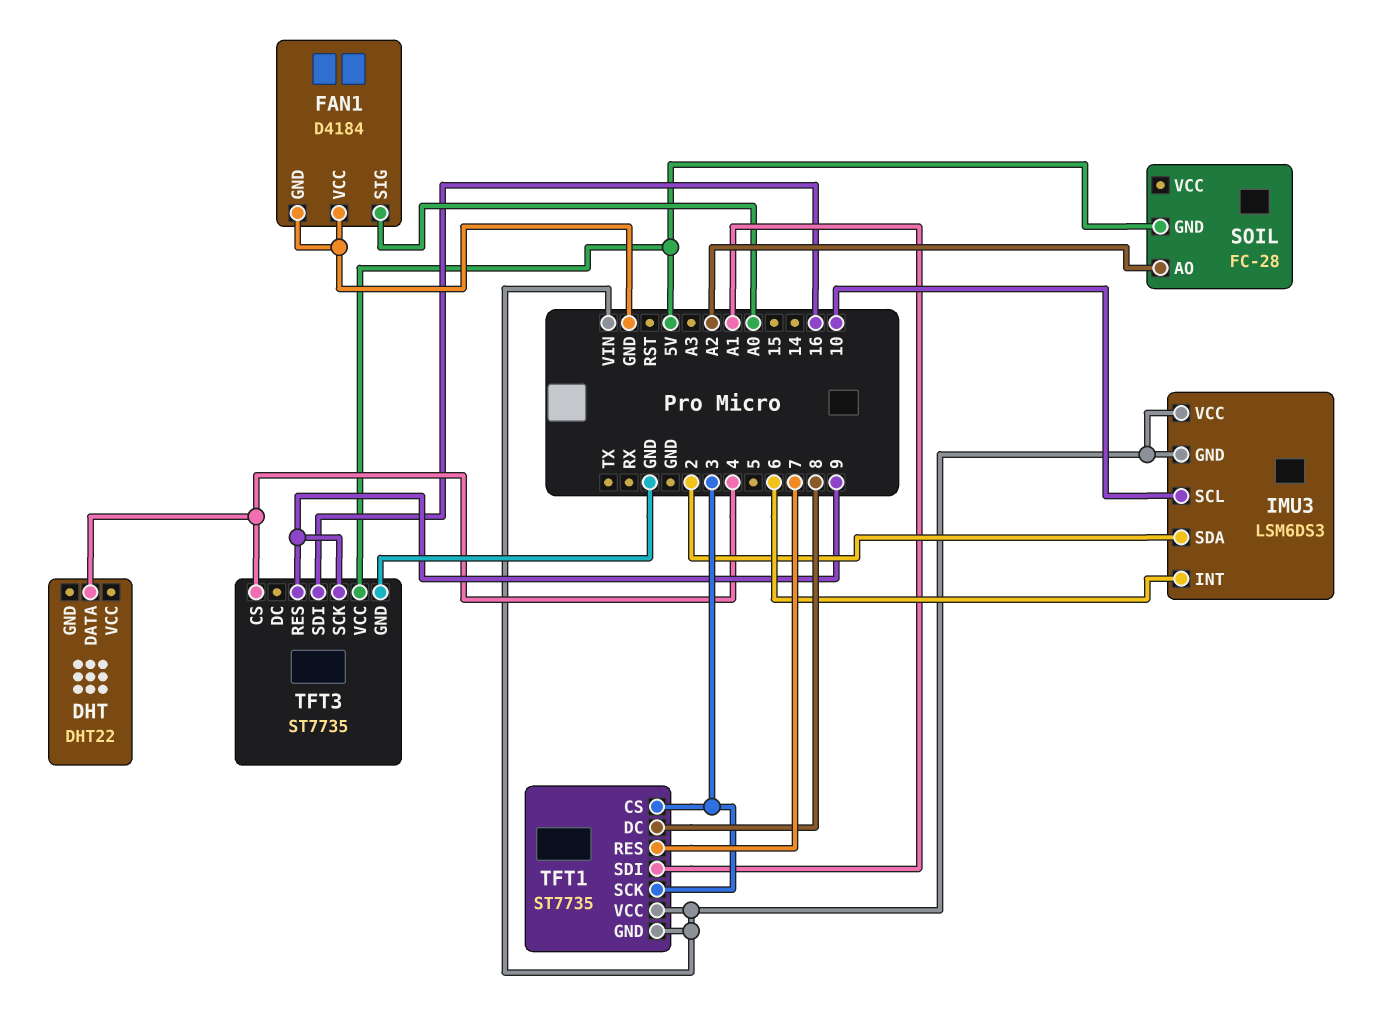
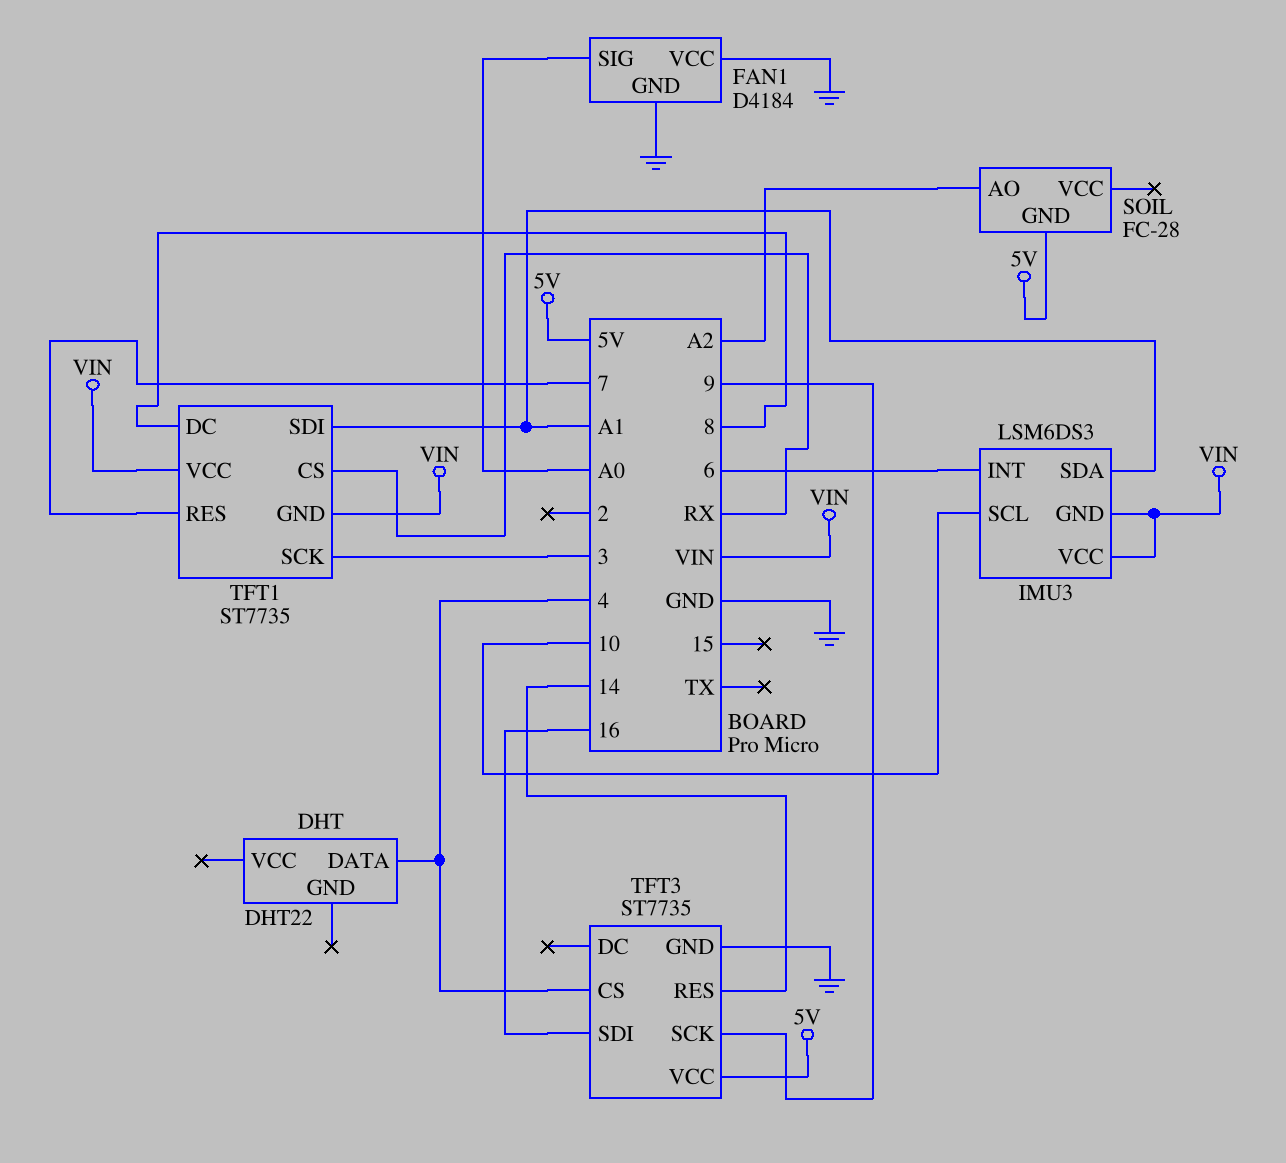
IMU3 pin SDA: 2 -> A1
TFT1 pin CS: 3 -> RX
TFT3 pin RES: 9 -> 14

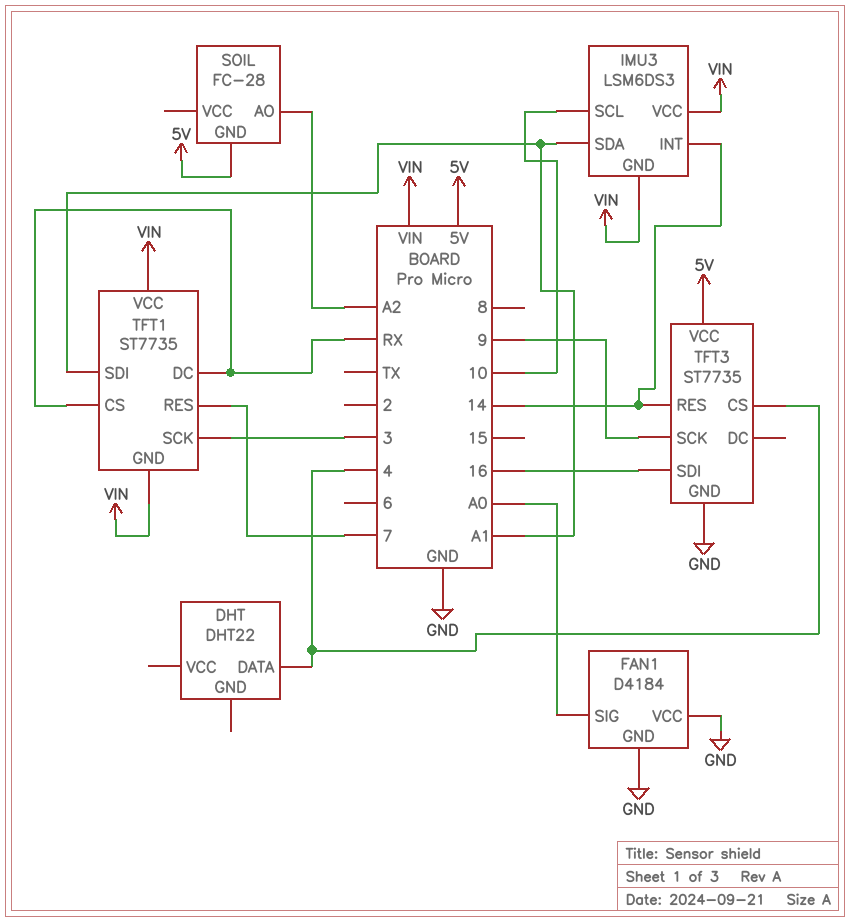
IMU3 pin INT: 6 -> 14
TFT1 pin DC: 8 -> RX

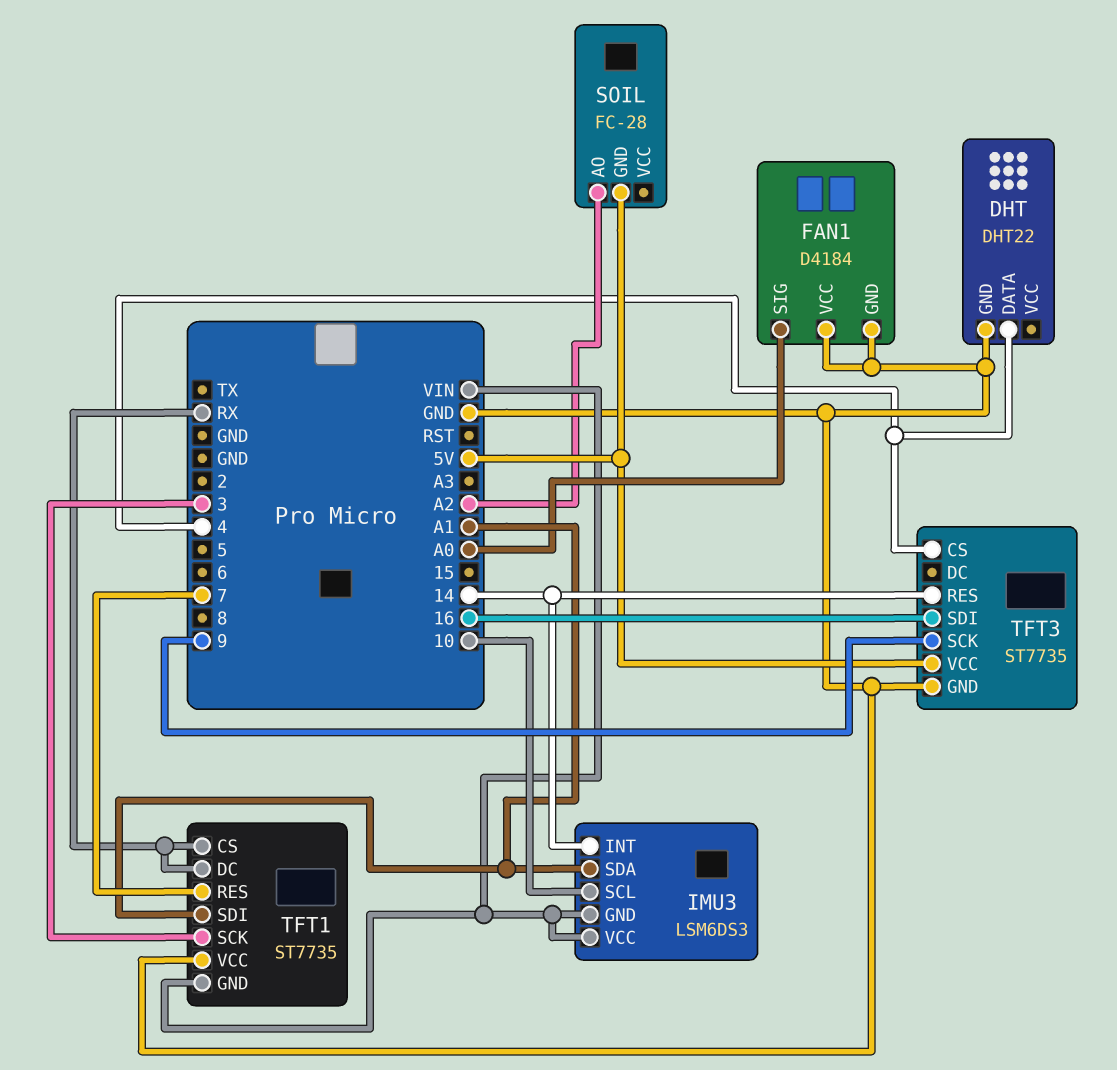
DHT pin GND: none -> GND
TFT1 pin VCC: VIN -> GND

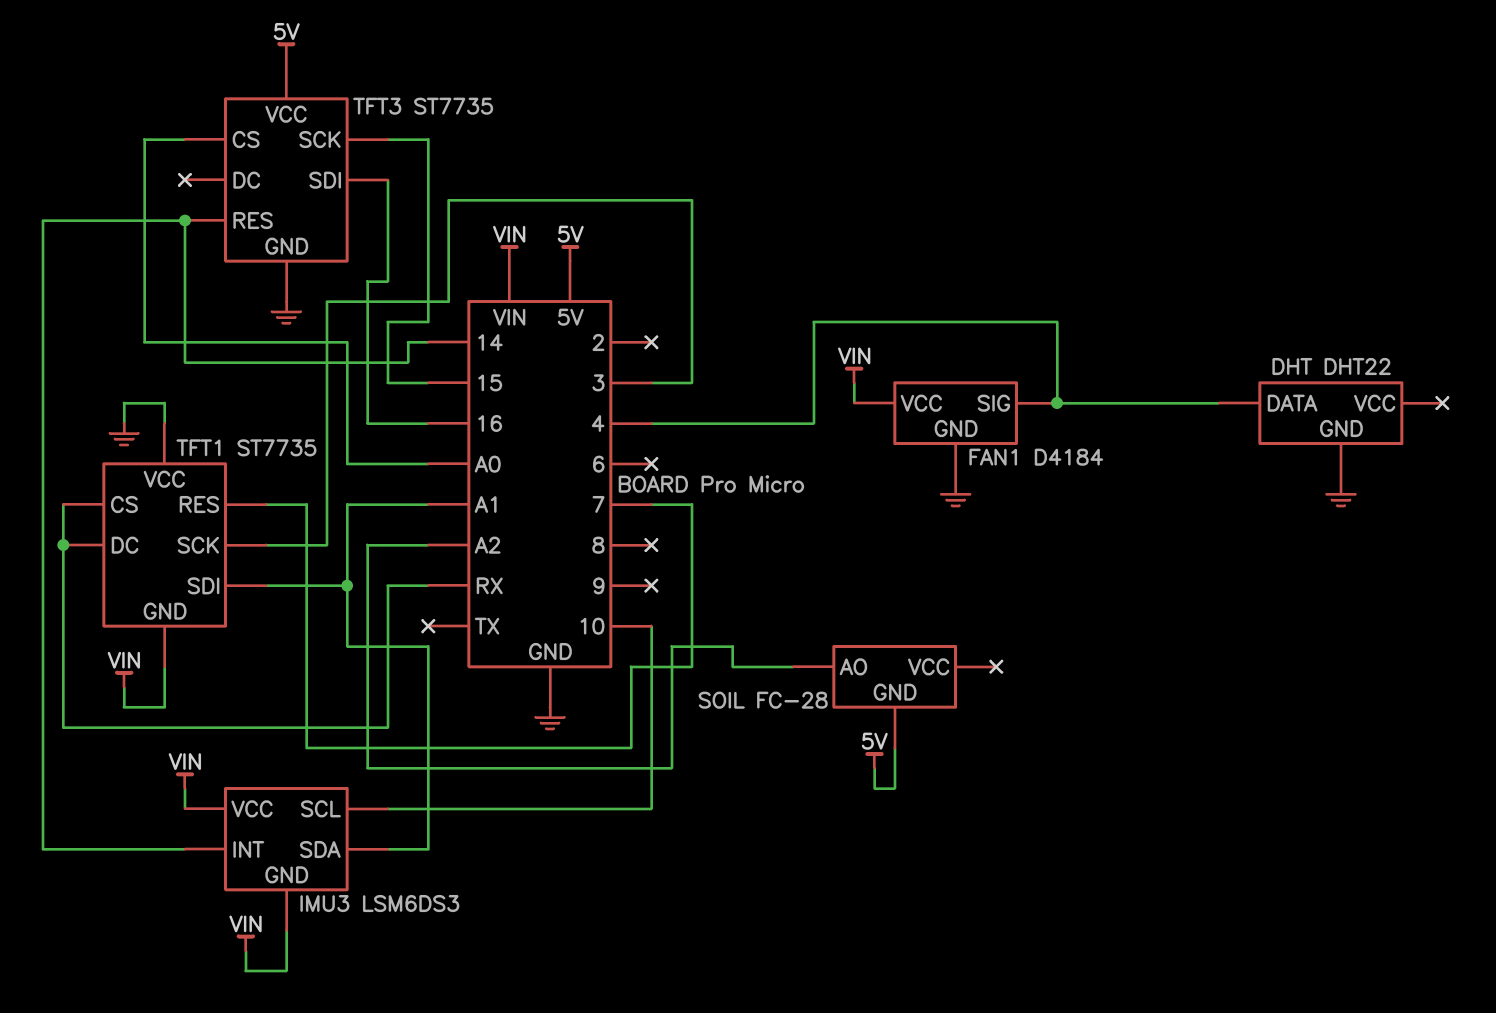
FAN1 pin SIG: A0 -> 4
FAN1 pin VCC: GND -> VIN
TFT3 pin CS: 4 -> A0
TFT3 pin SCK: 9 -> 15

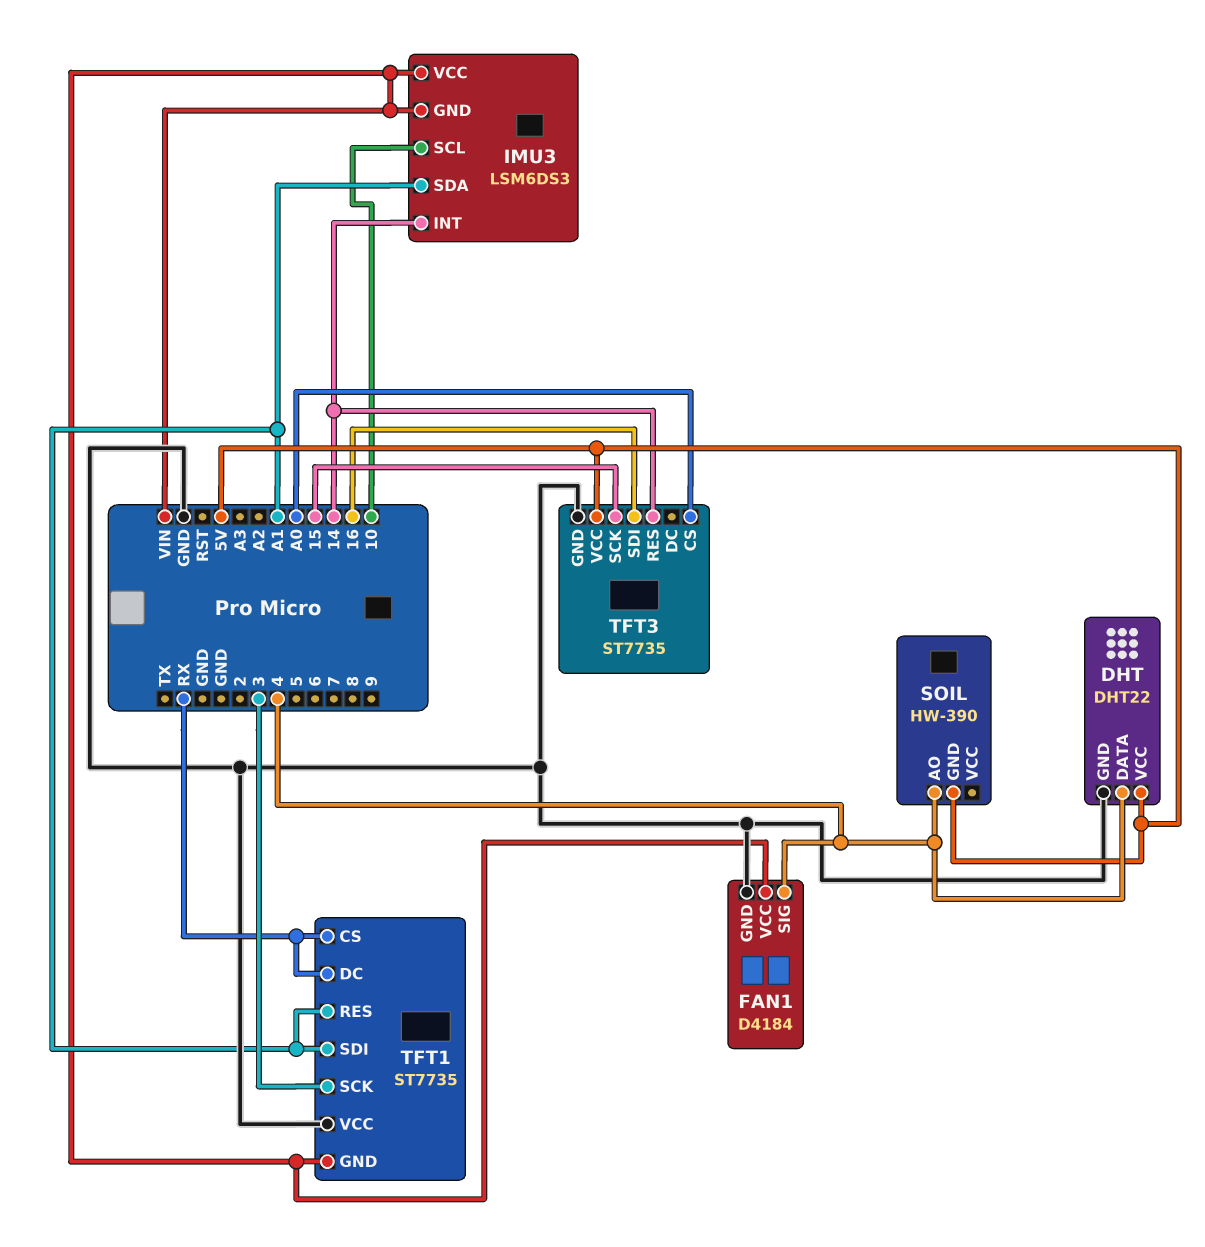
DHT pin VCC: none -> 5V
SOIL: FC-28 -> HW-390
SOIL pin AO: A2 -> 4
TFT1 pin RES: 7 -> A1

